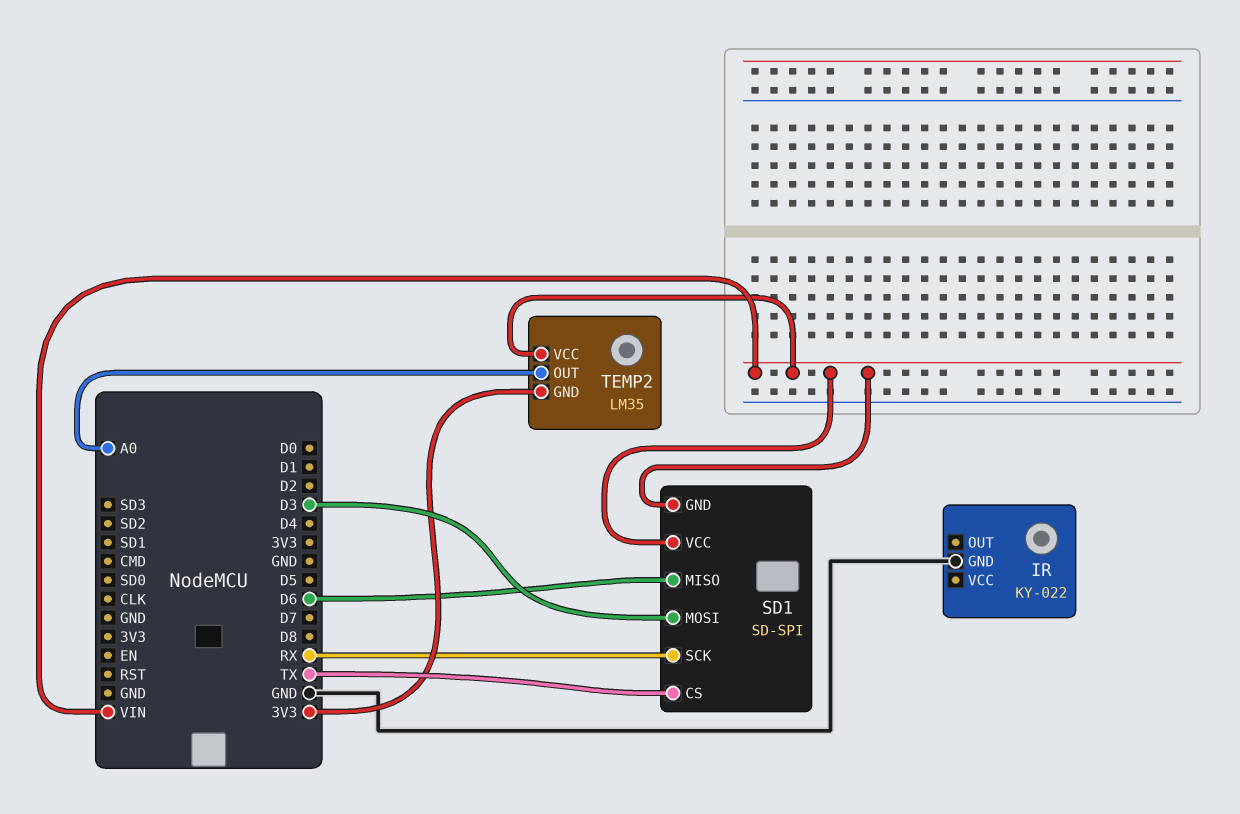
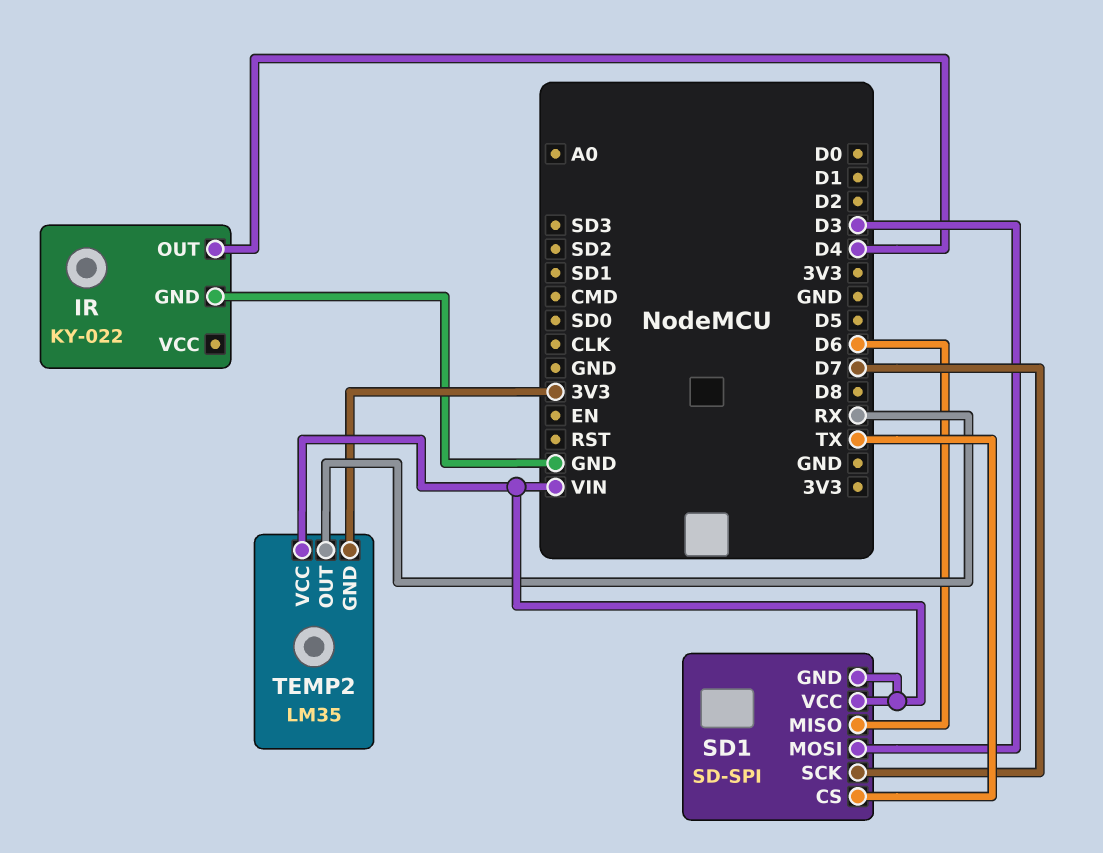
IR pin OUT: none -> D4
SD1 pin SCK: RX -> D7
TEMP2 pin OUT: A0 -> RX

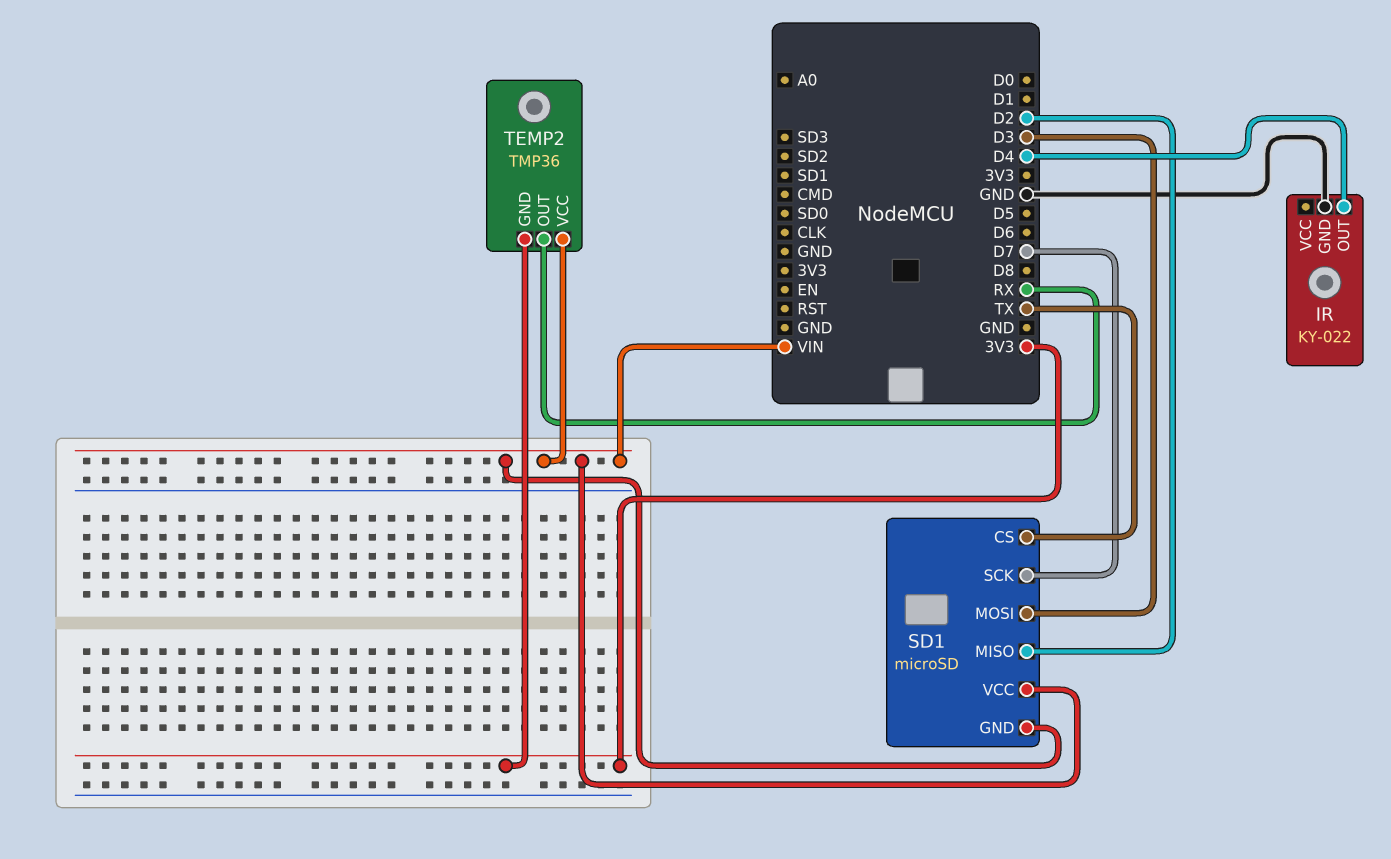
SD1: SD-SPI -> microSD
SD1 pin MISO: D6 -> D2
TEMP2: LM35 -> TMP36

